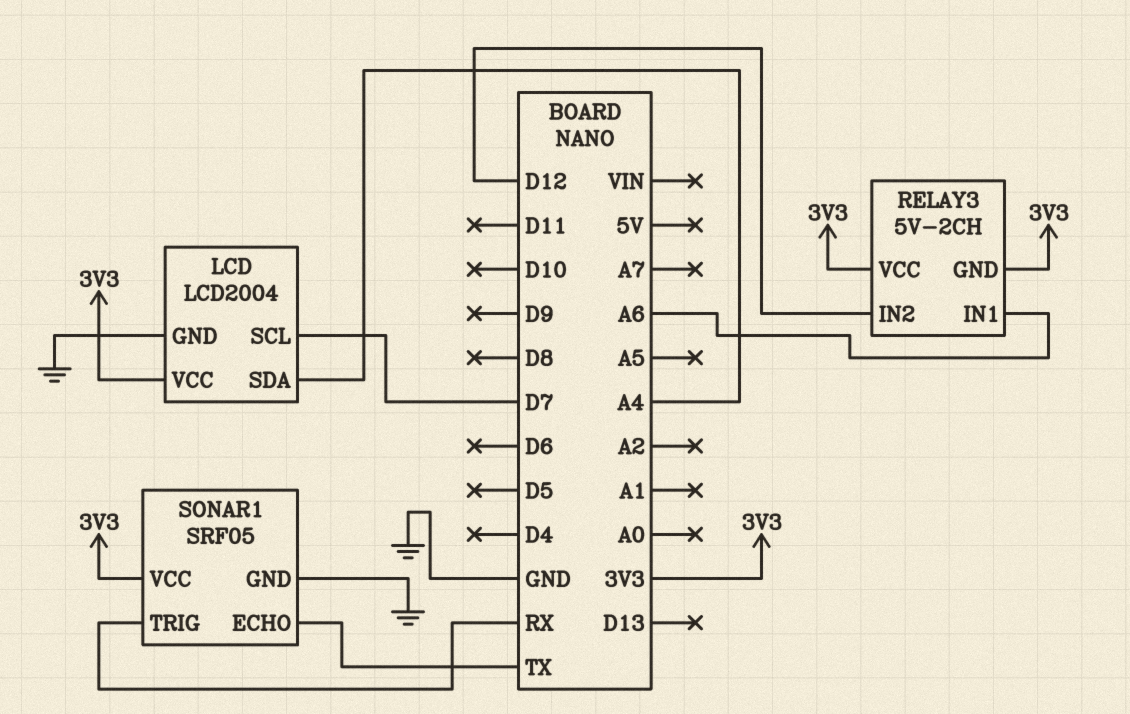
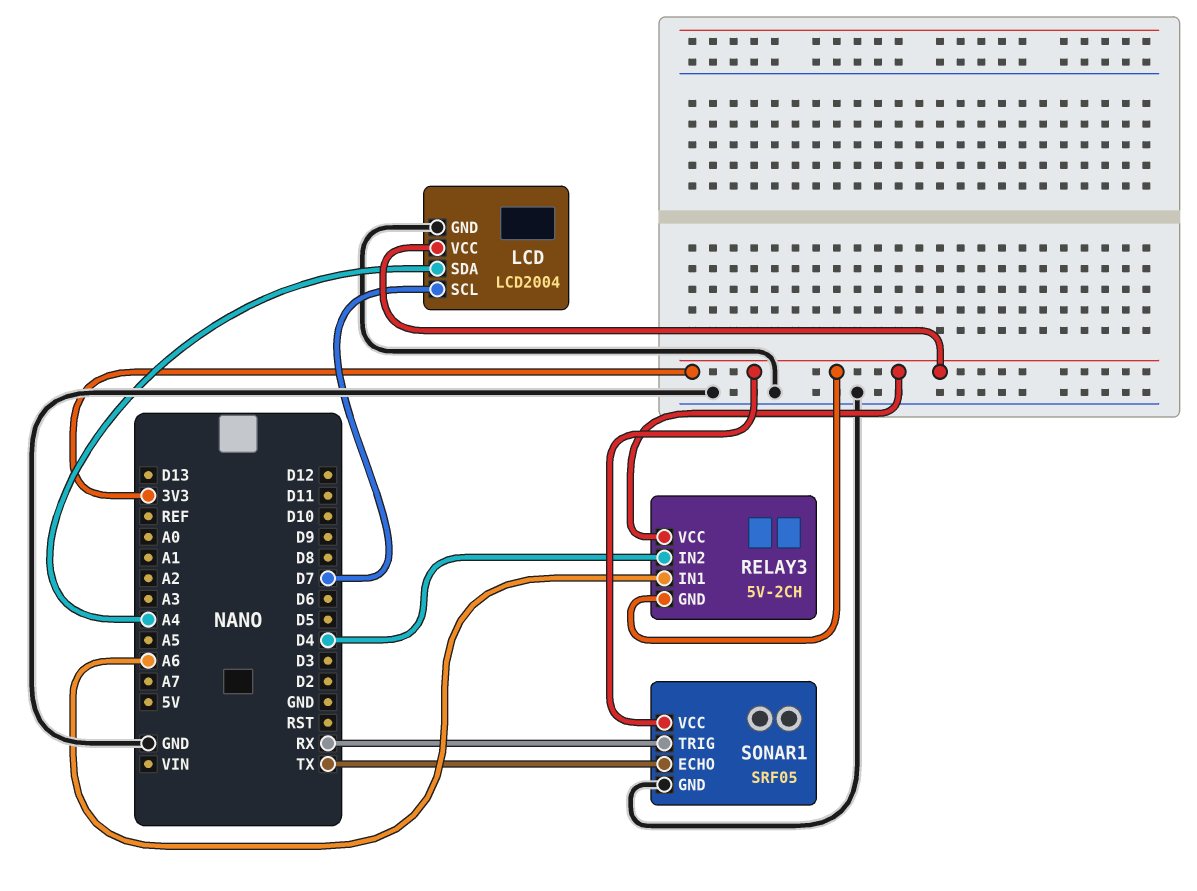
RELAY3 pin IN2: D12 -> D4

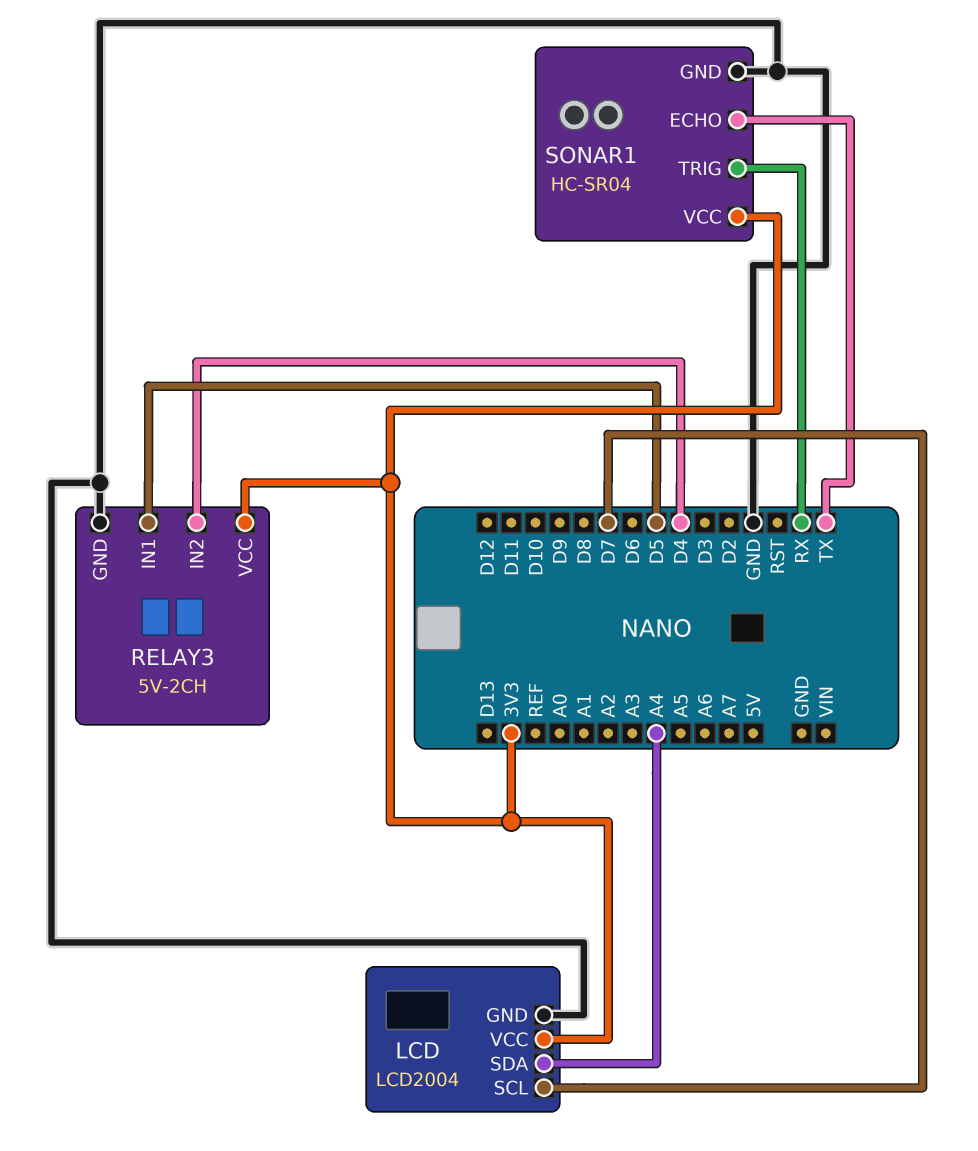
RELAY3 pin GND: 3V3 -> GND
RELAY3 pin IN1: A6 -> D5
SONAR1: SRF05 -> HC-SR04

